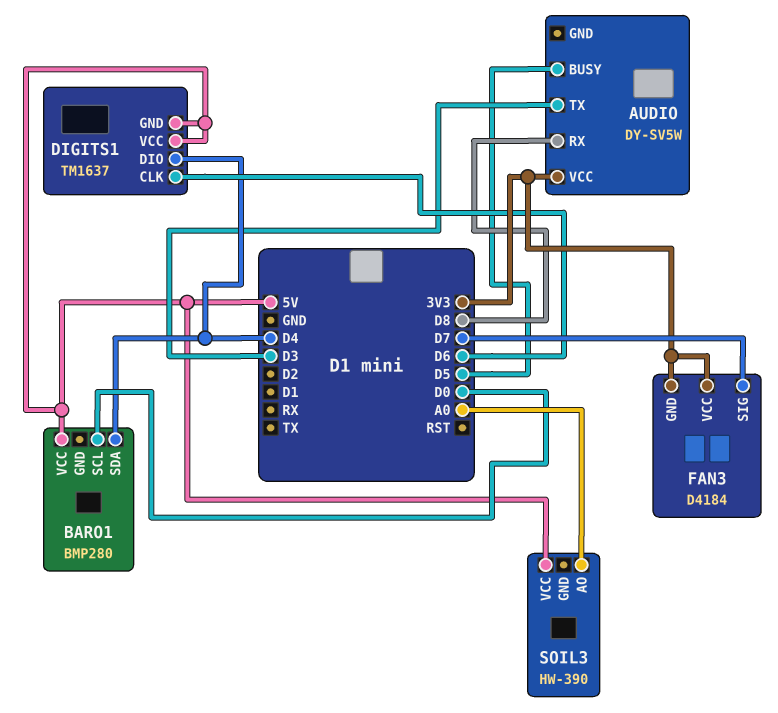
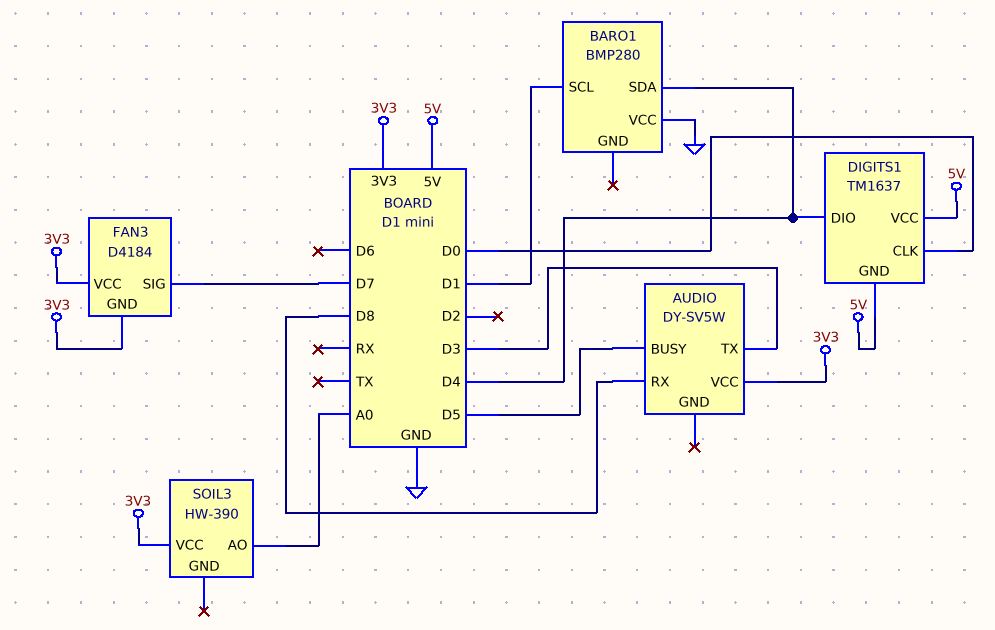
BARO1 pin SCL: D0 -> D1
BARO1 pin VCC: 5V -> GND
DIGITS1 pin CLK: D6 -> D0
SOIL3 pin VCC: 5V -> 3V3

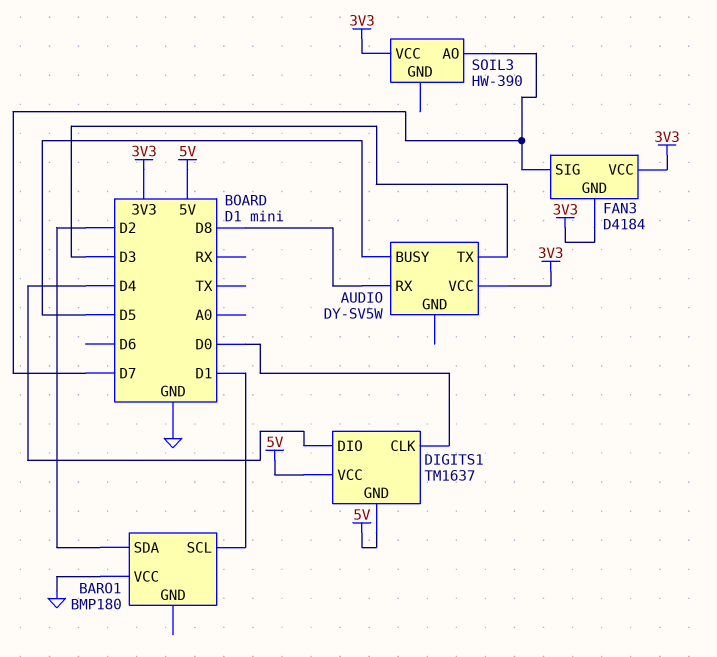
BARO1: BMP280 -> BMP180
BARO1 pin SDA: D4 -> D2
SOIL3 pin AO: A0 -> D7

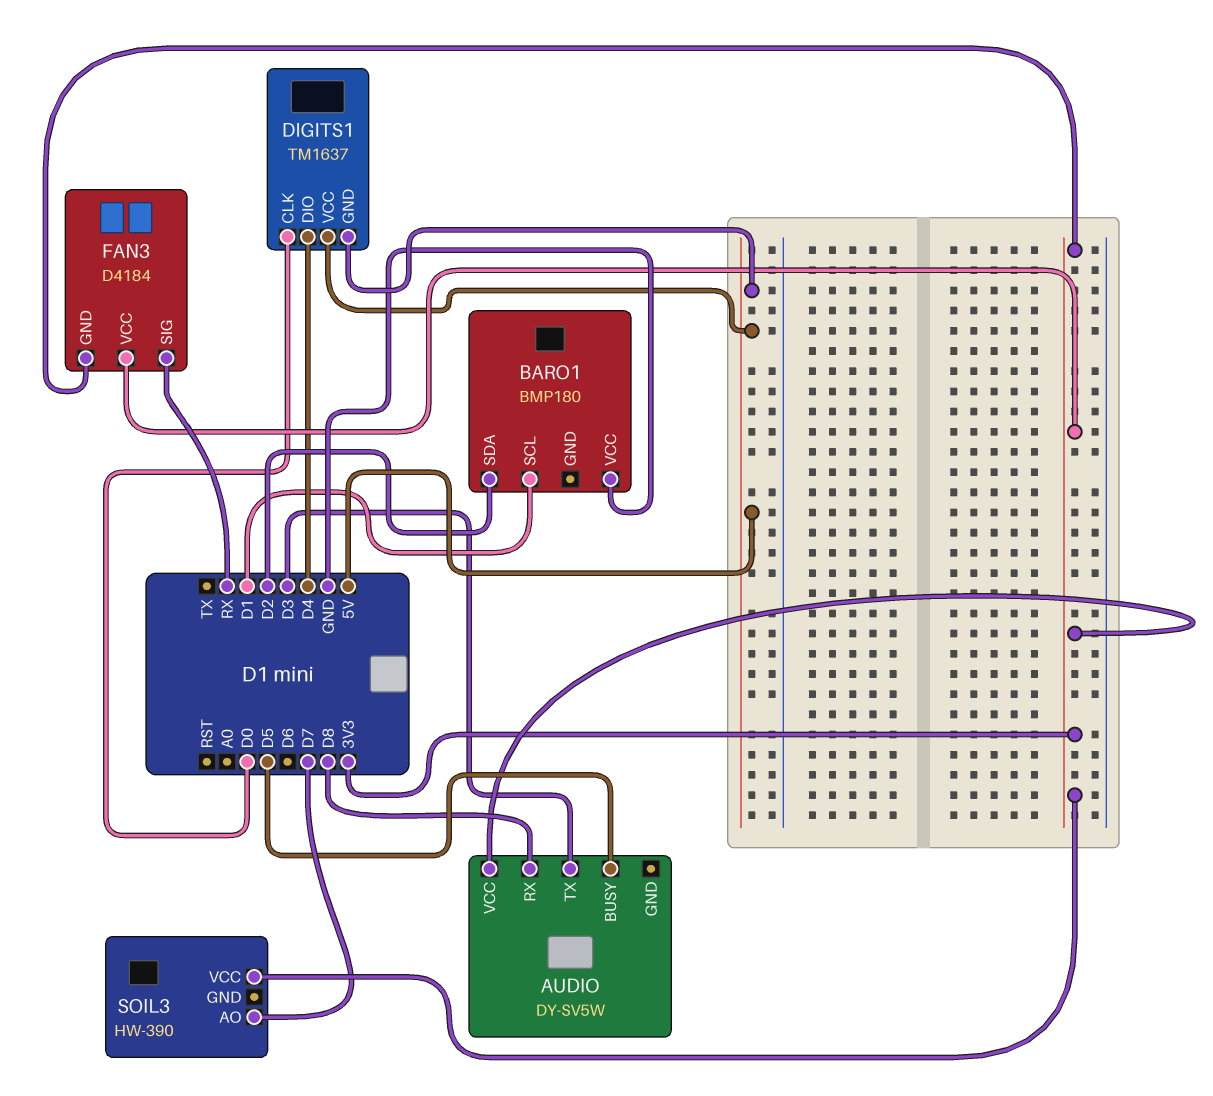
FAN3 pin SIG: D7 -> RX

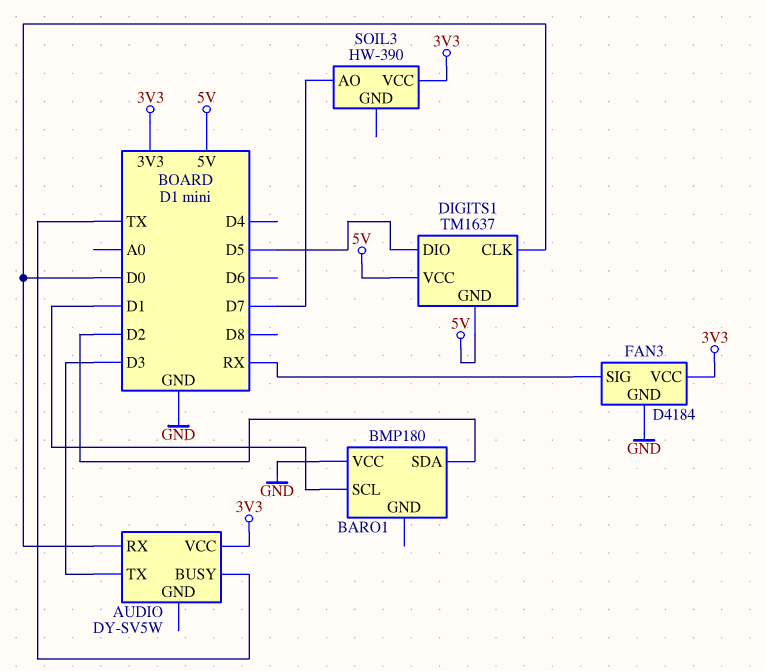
AUDIO pin BUSY: D5 -> TX
AUDIO pin RX: D8 -> D0
DIGITS1 pin DIO: D4 -> D5
FAN3 pin GND: 3V3 -> GND

